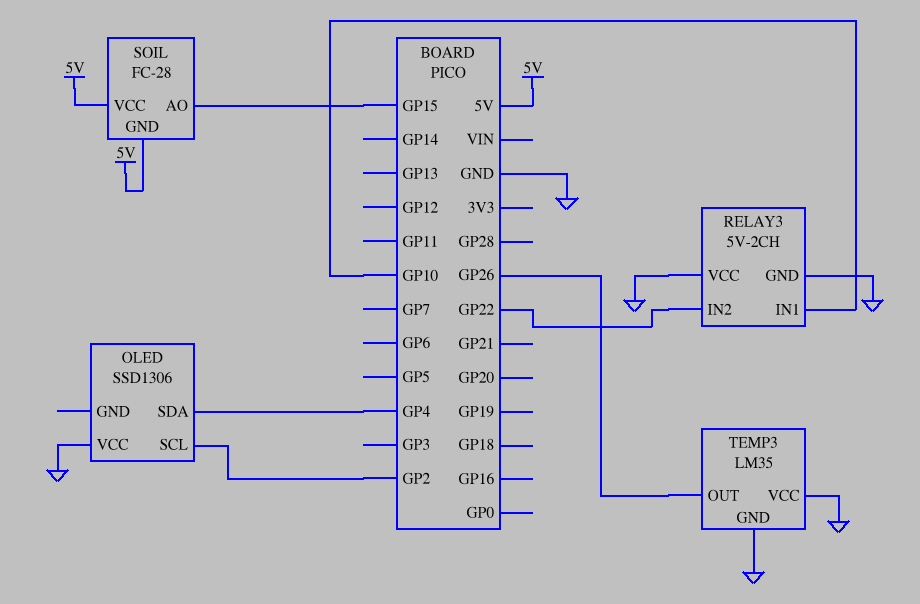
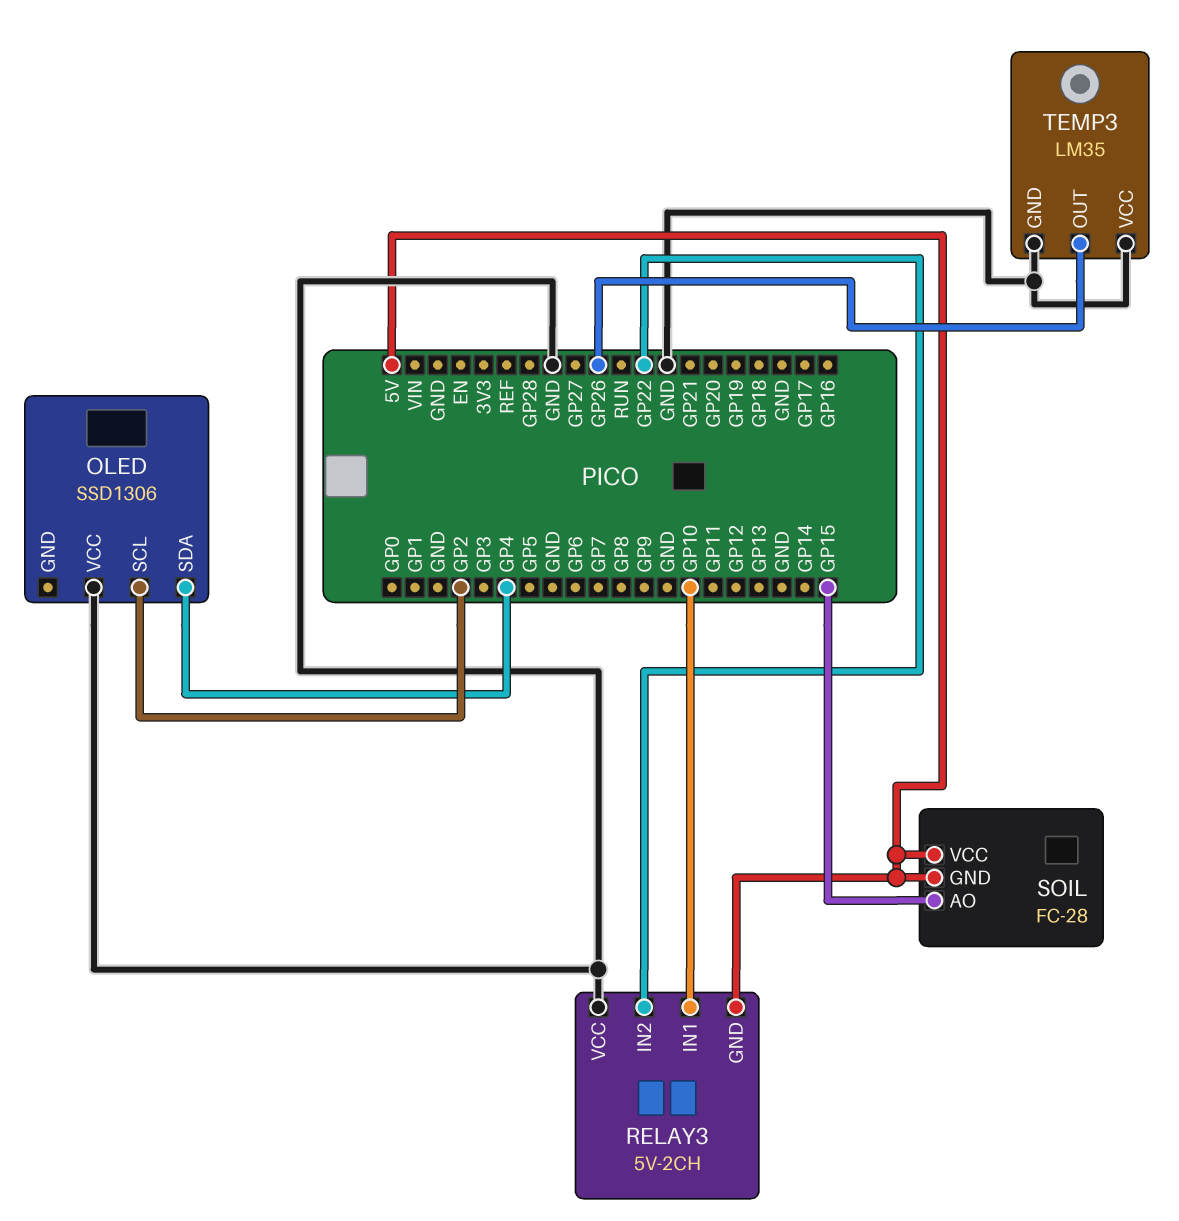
RELAY3 pin GND: GND -> 5V

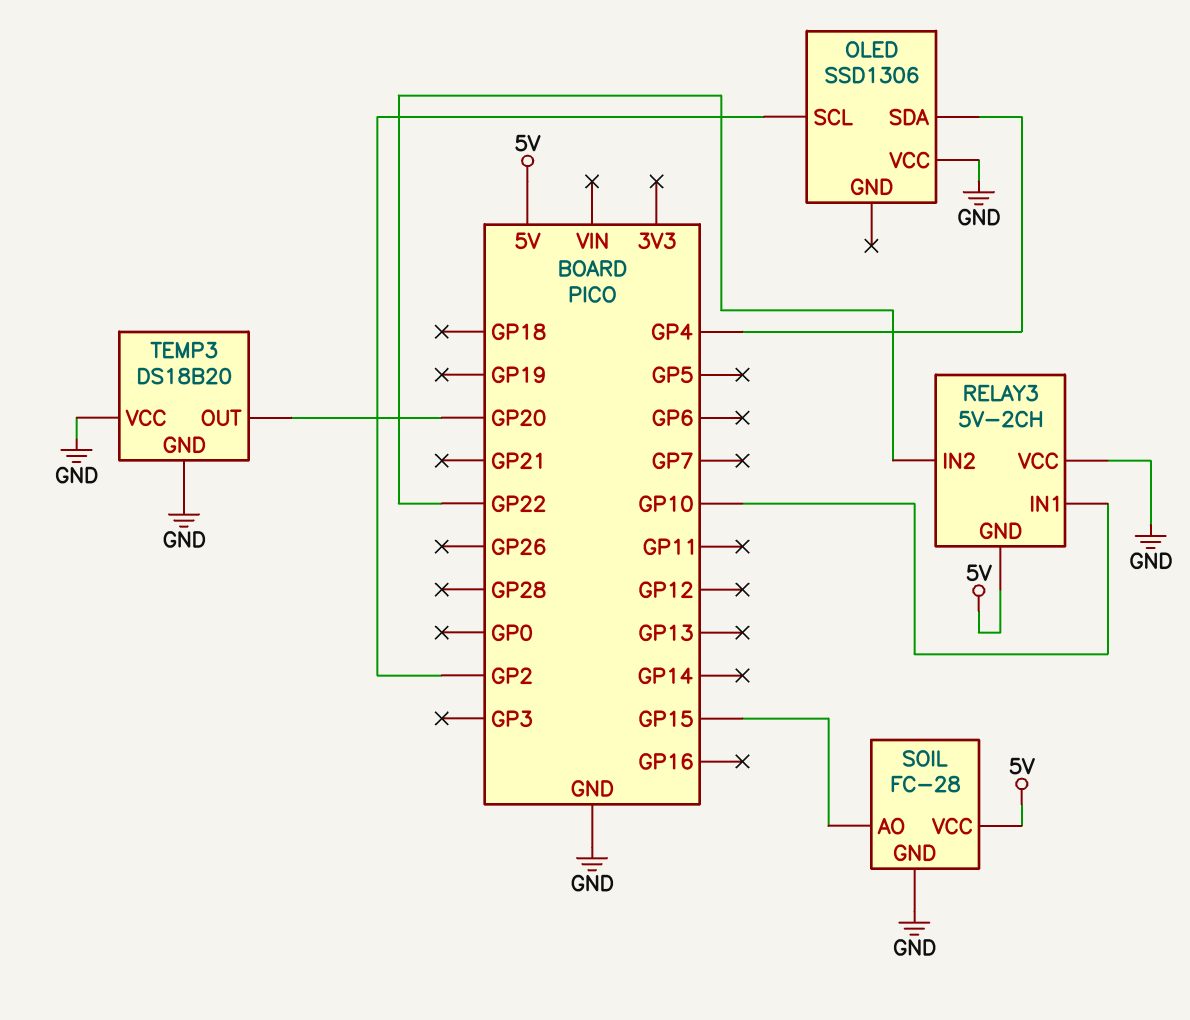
SOIL pin GND: 5V -> GND
TEMP3: LM35 -> DS18B20
TEMP3 pin OUT: GP26 -> GP20

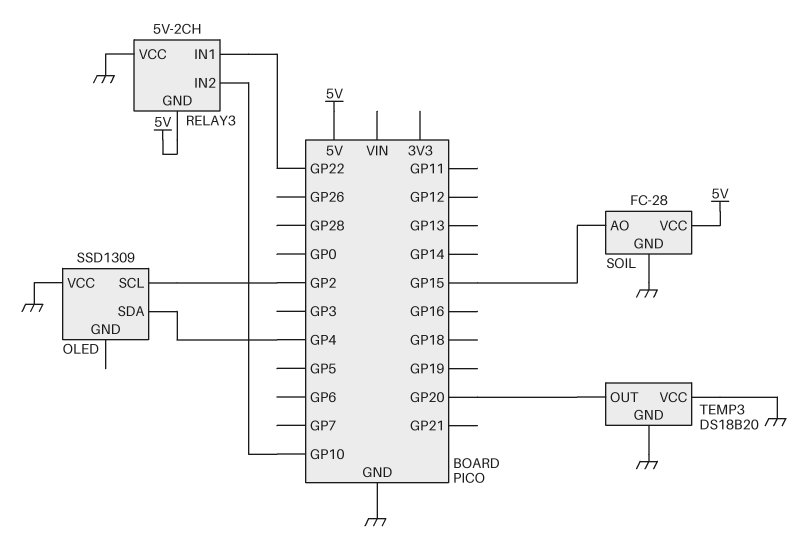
OLED: SSD1306 -> SSD1309
RELAY3 pin IN1: GP10 -> GP22
RELAY3 pin IN2: GP22 -> GP10

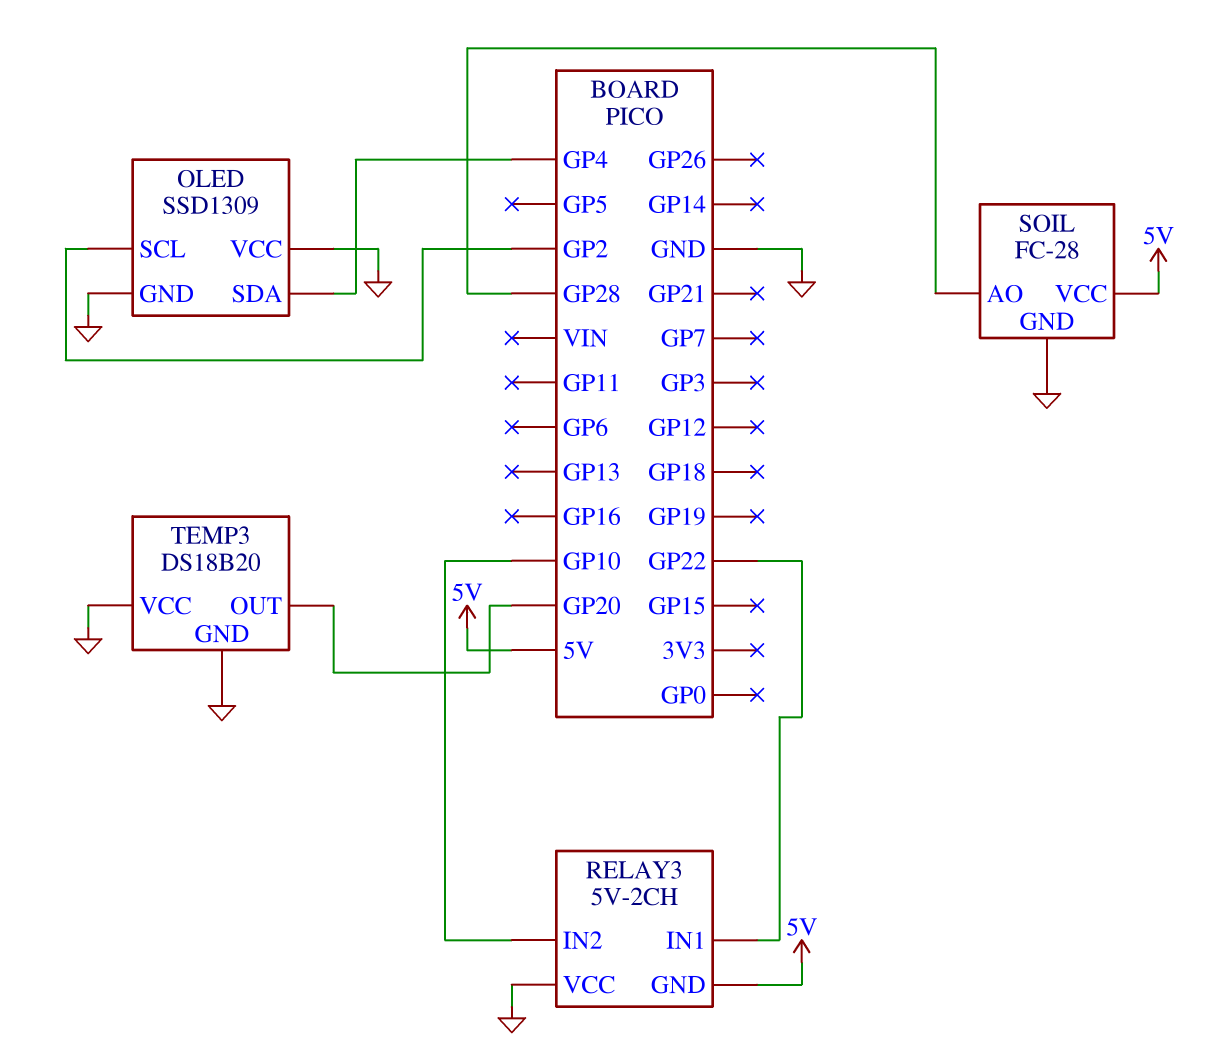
OLED pin GND: none -> GND
SOIL pin AO: GP15 -> GP28

